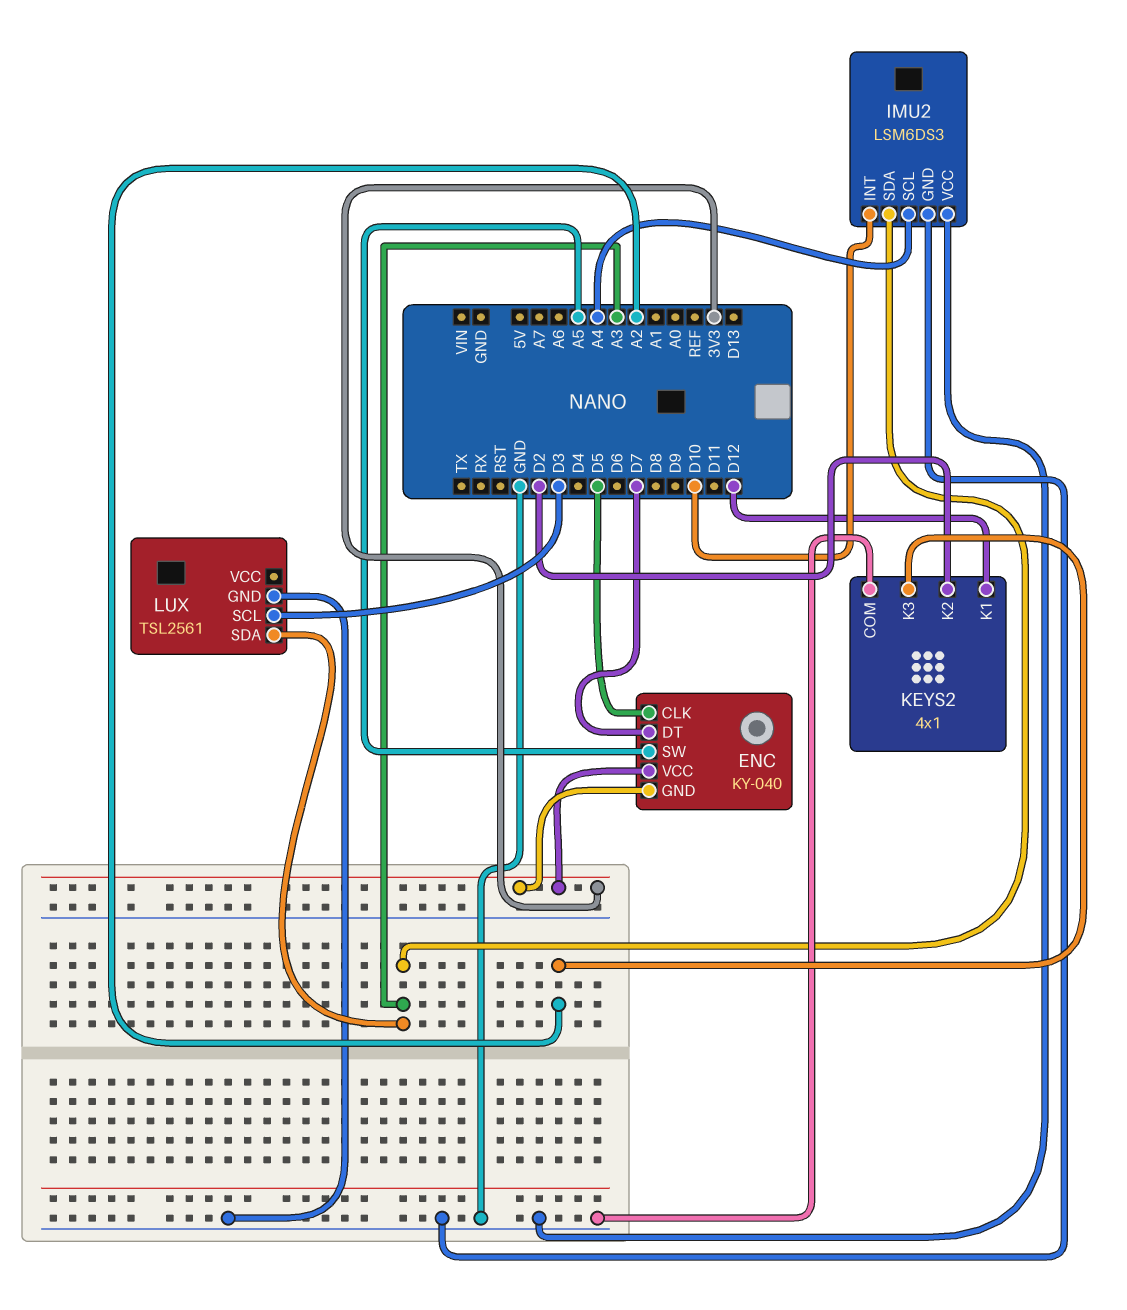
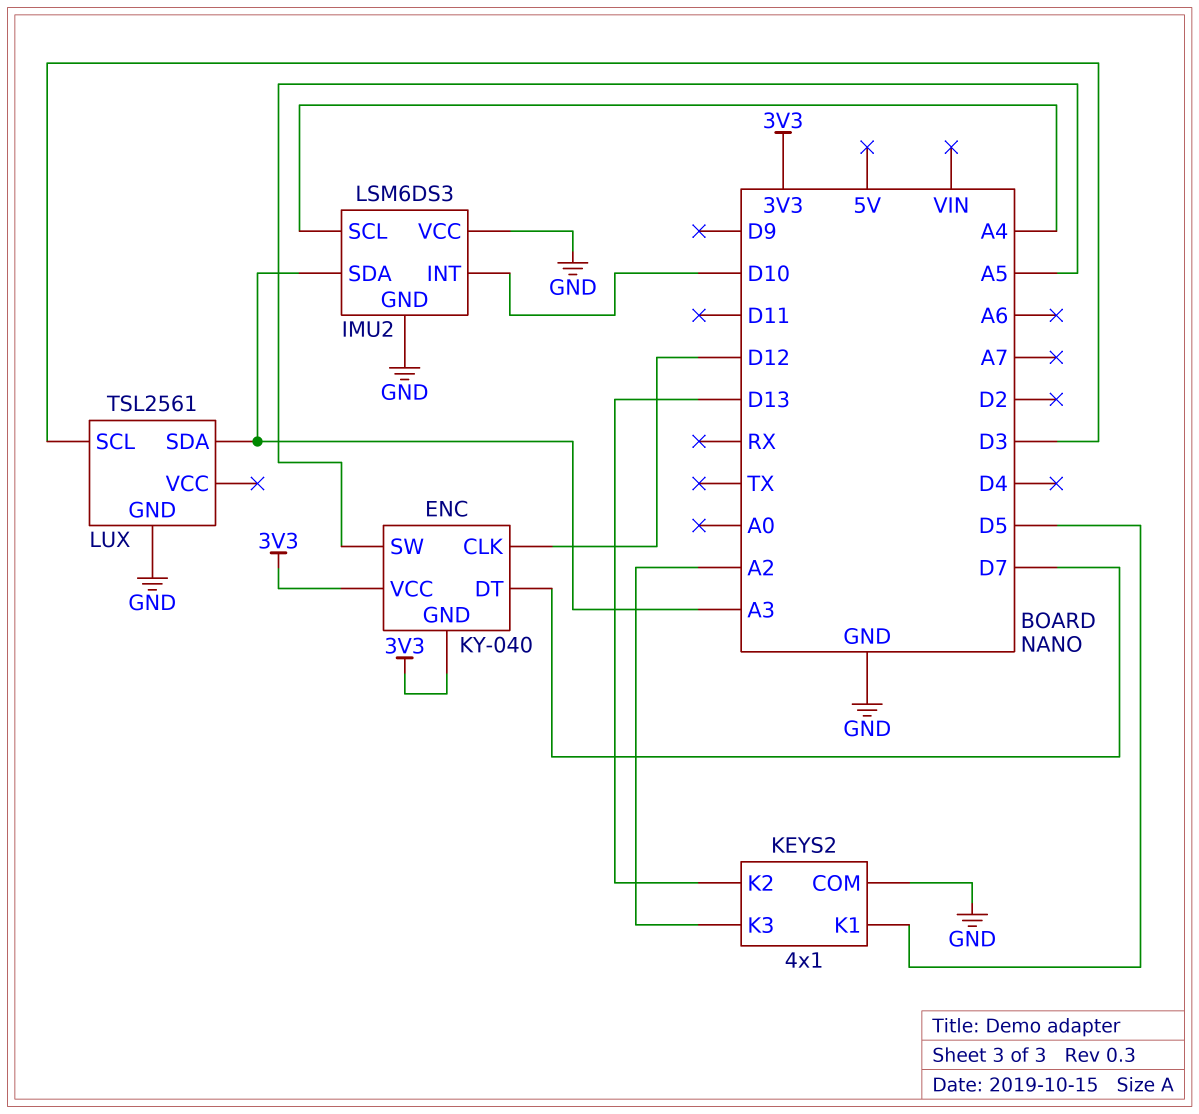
ENC pin CLK: D5 -> D12
KEYS2 pin K1: D12 -> D5
KEYS2 pin K2: D2 -> D13

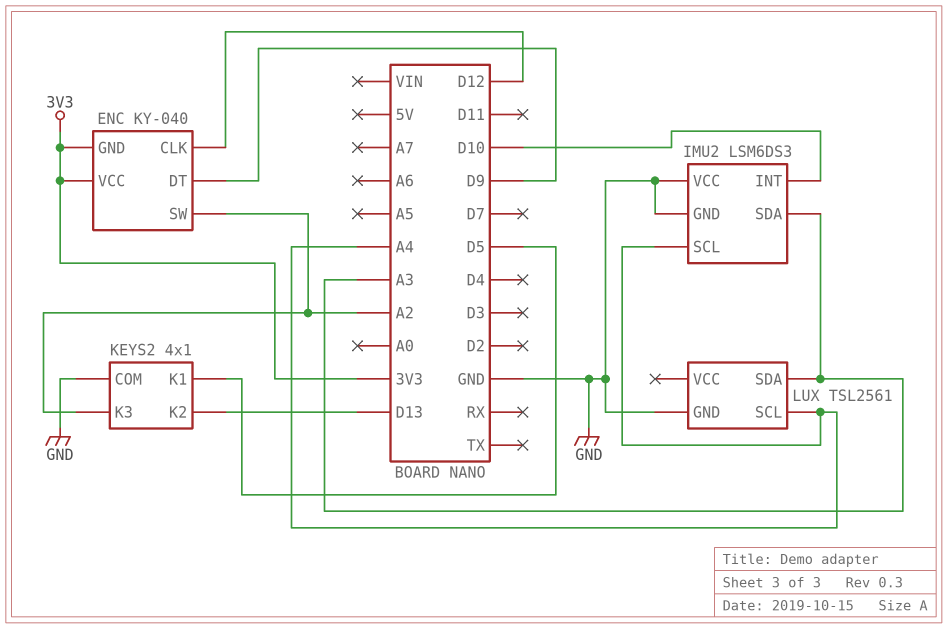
ENC pin DT: D7 -> D9
ENC pin SW: A5 -> A2
LUX pin SCL: D3 -> A4

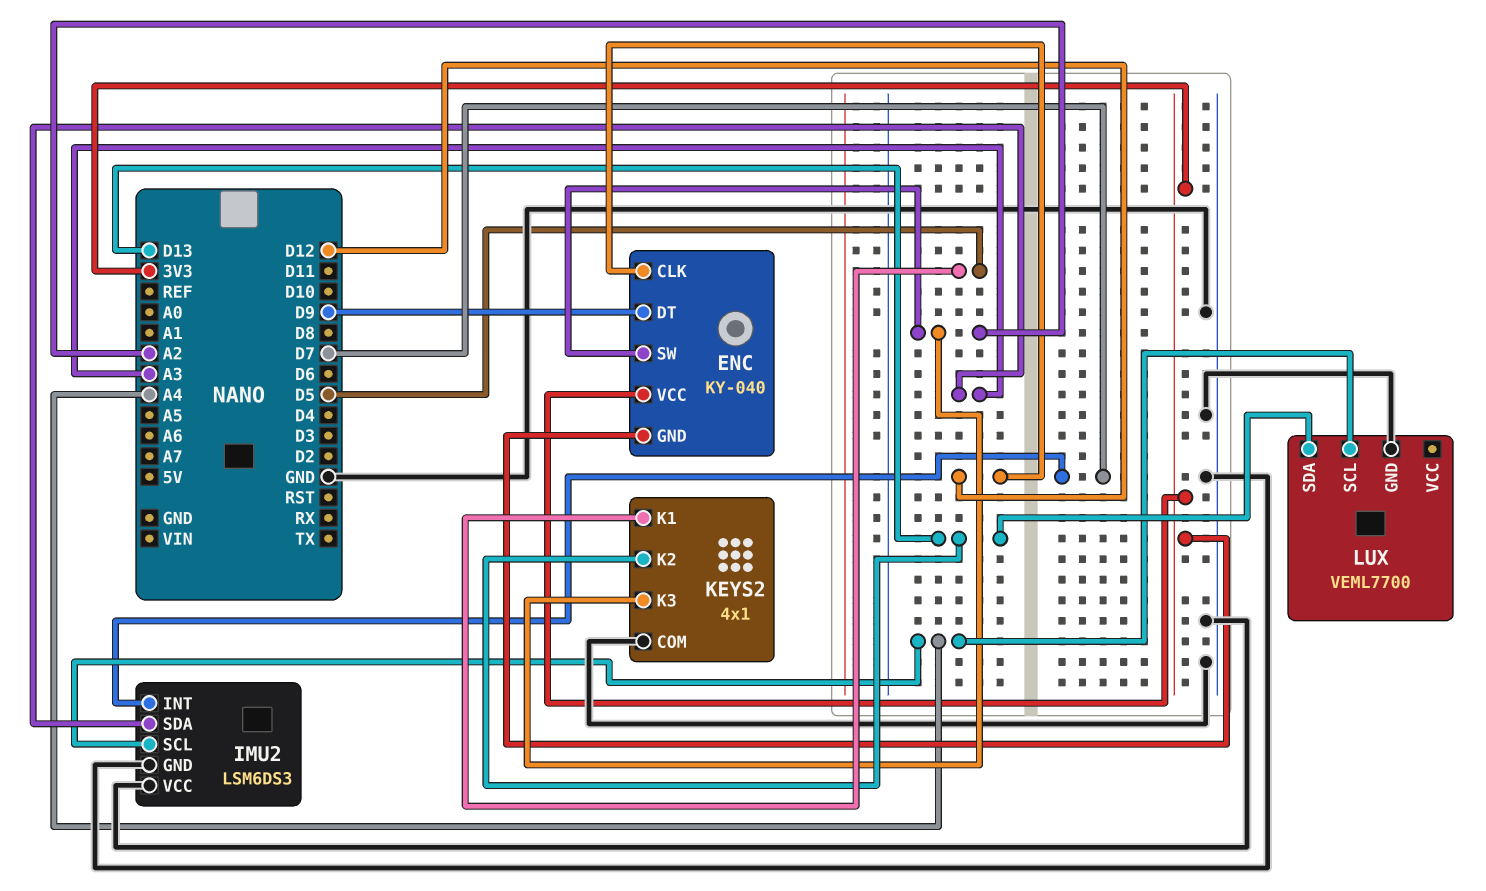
IMU2 pin INT: D10 -> D7
LUX: TSL2561 -> VEML7700
LUX pin SDA: A3 -> D13

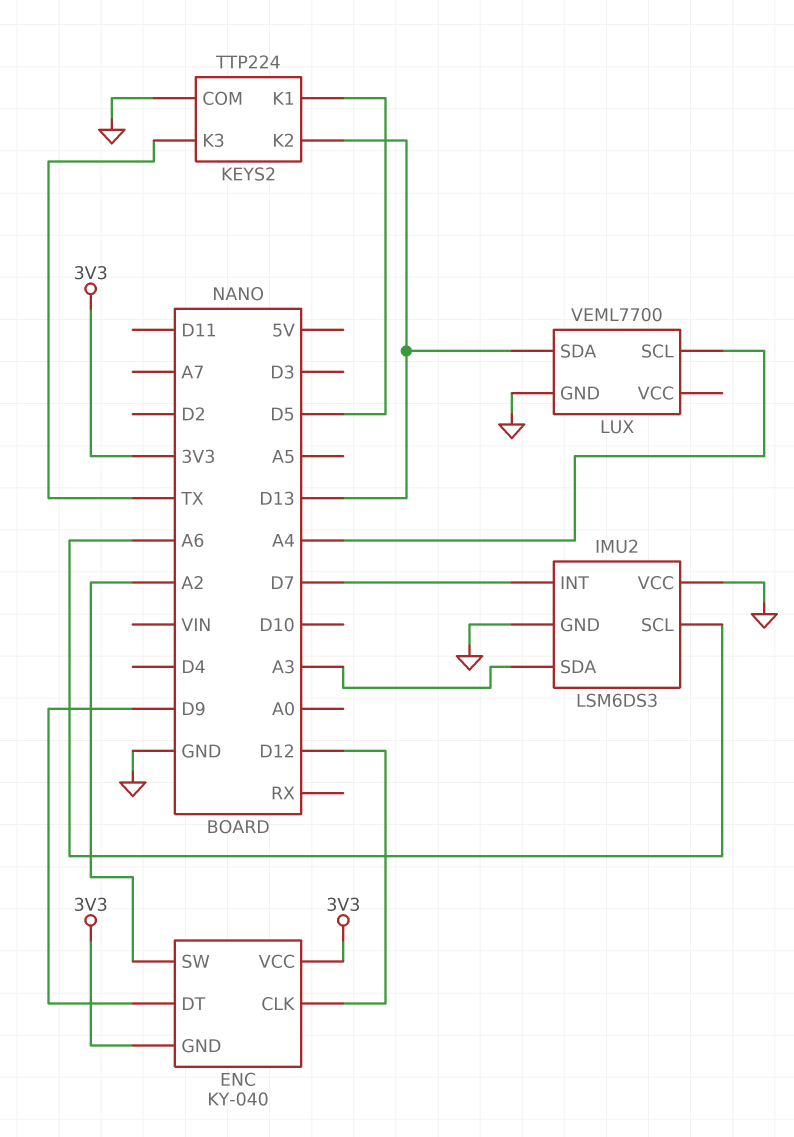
IMU2 pin SCL: A4 -> A6
KEYS2: 4x1 -> TTP224
KEYS2 pin K3: A2 -> TX

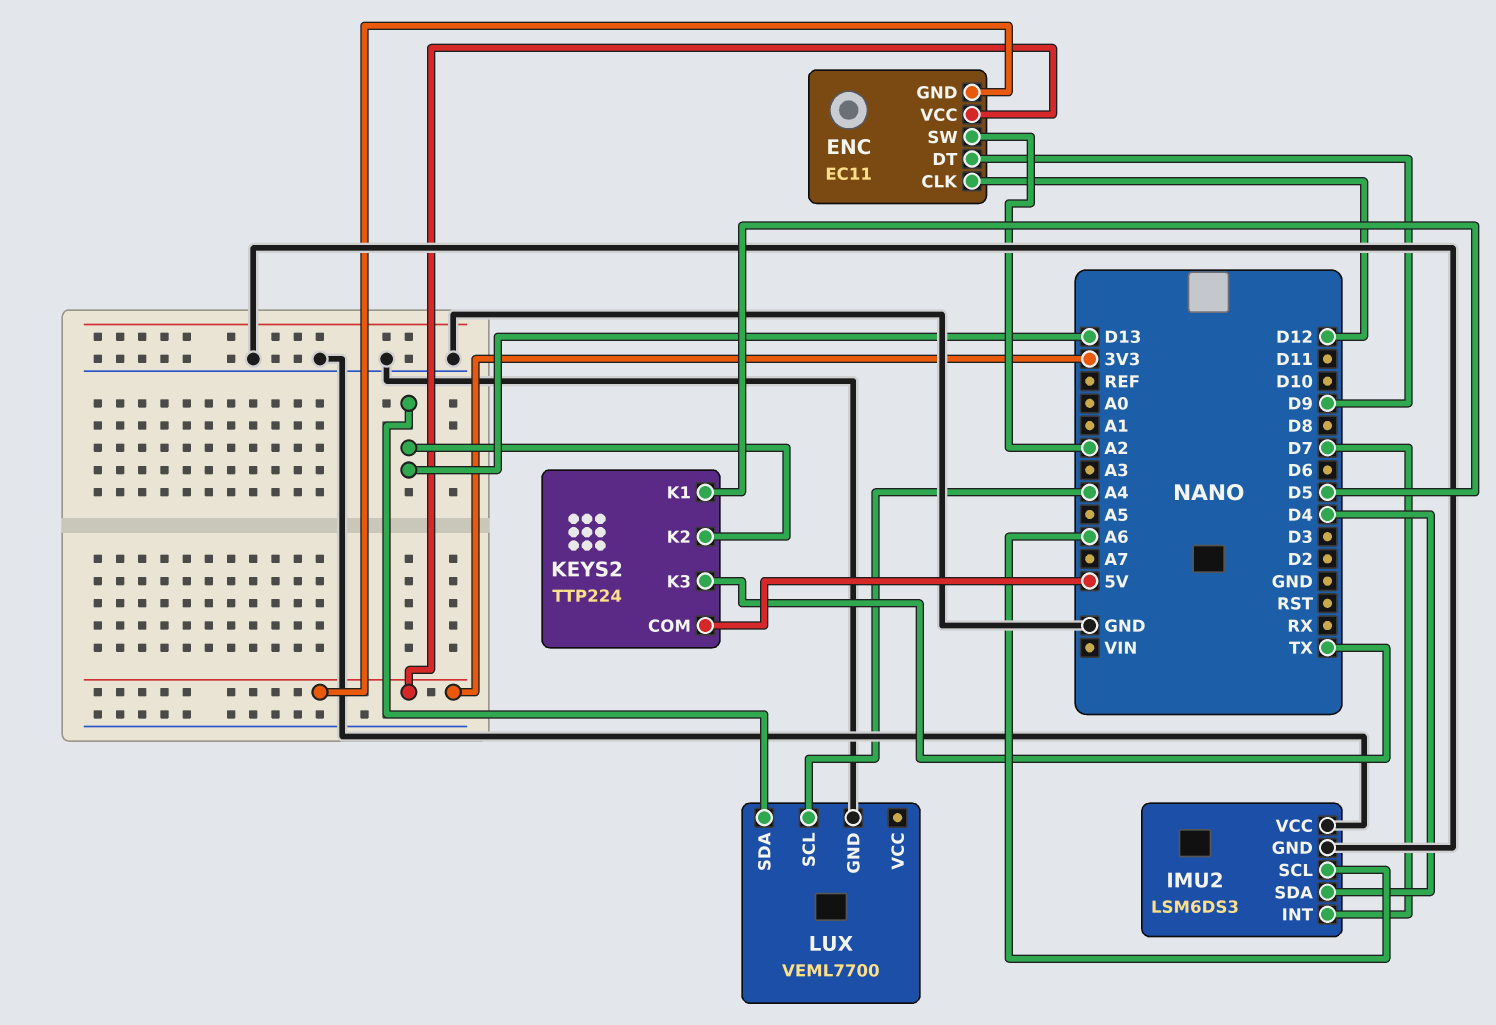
ENC: KY-040 -> EC11
IMU2 pin SDA: A3 -> D4
KEYS2 pin COM: GND -> 5V

